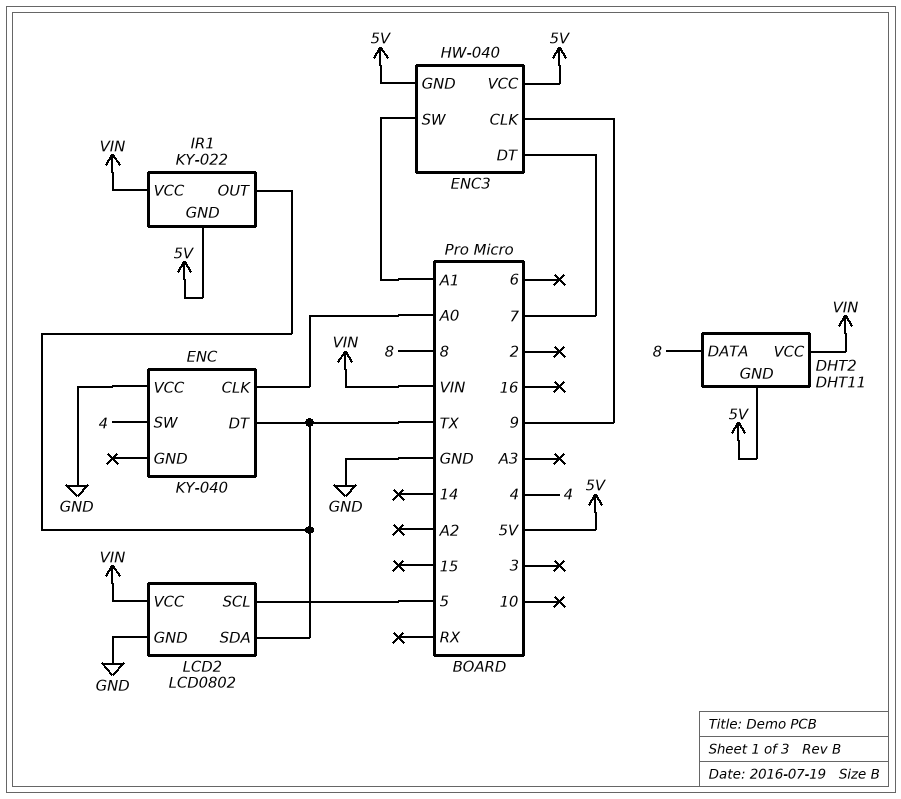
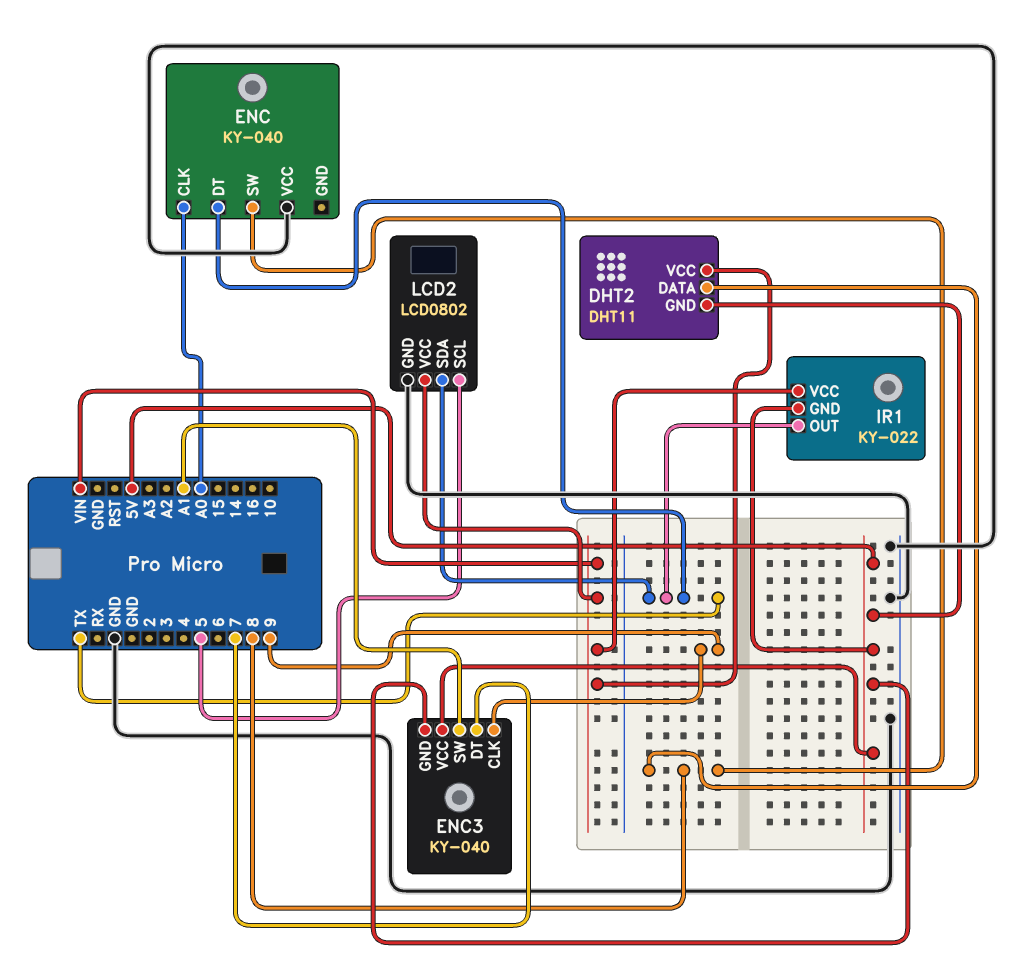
ENC pin SW: 4 -> 8
ENC3: HW-040 -> KY-040

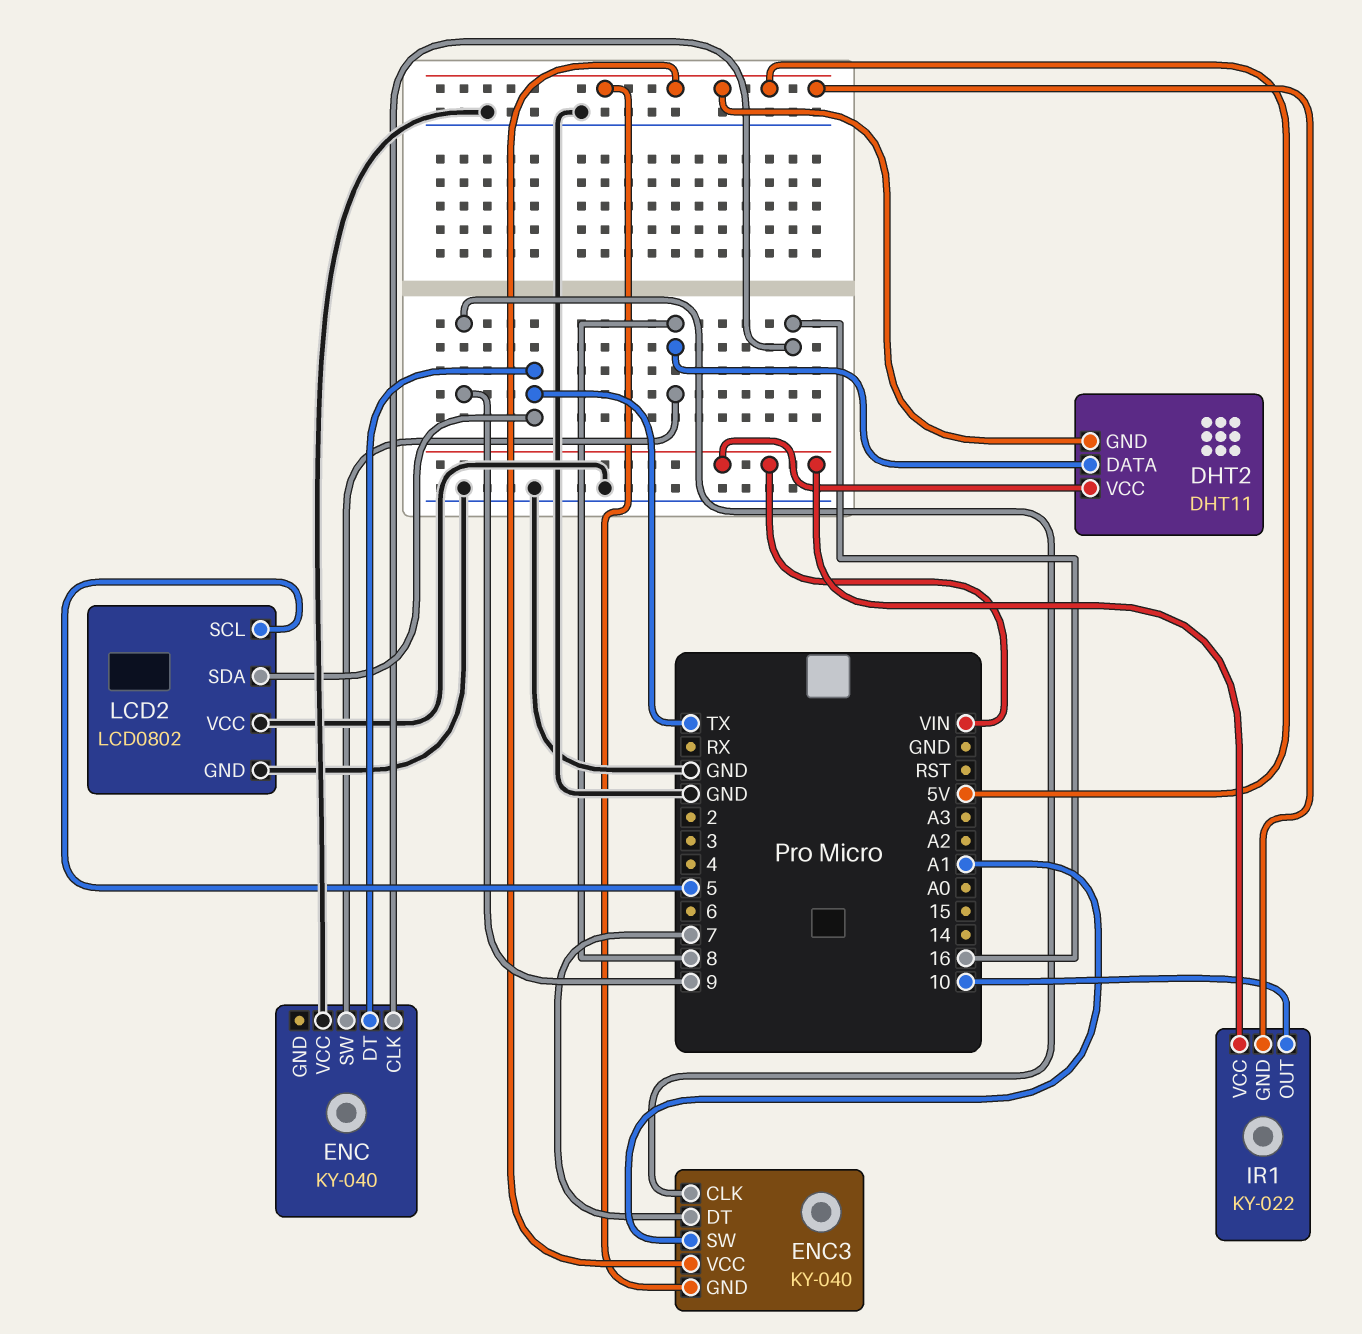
ENC pin CLK: A0 -> 16
IR1 pin OUT: TX -> 10
LCD2 pin VCC: VIN -> GND

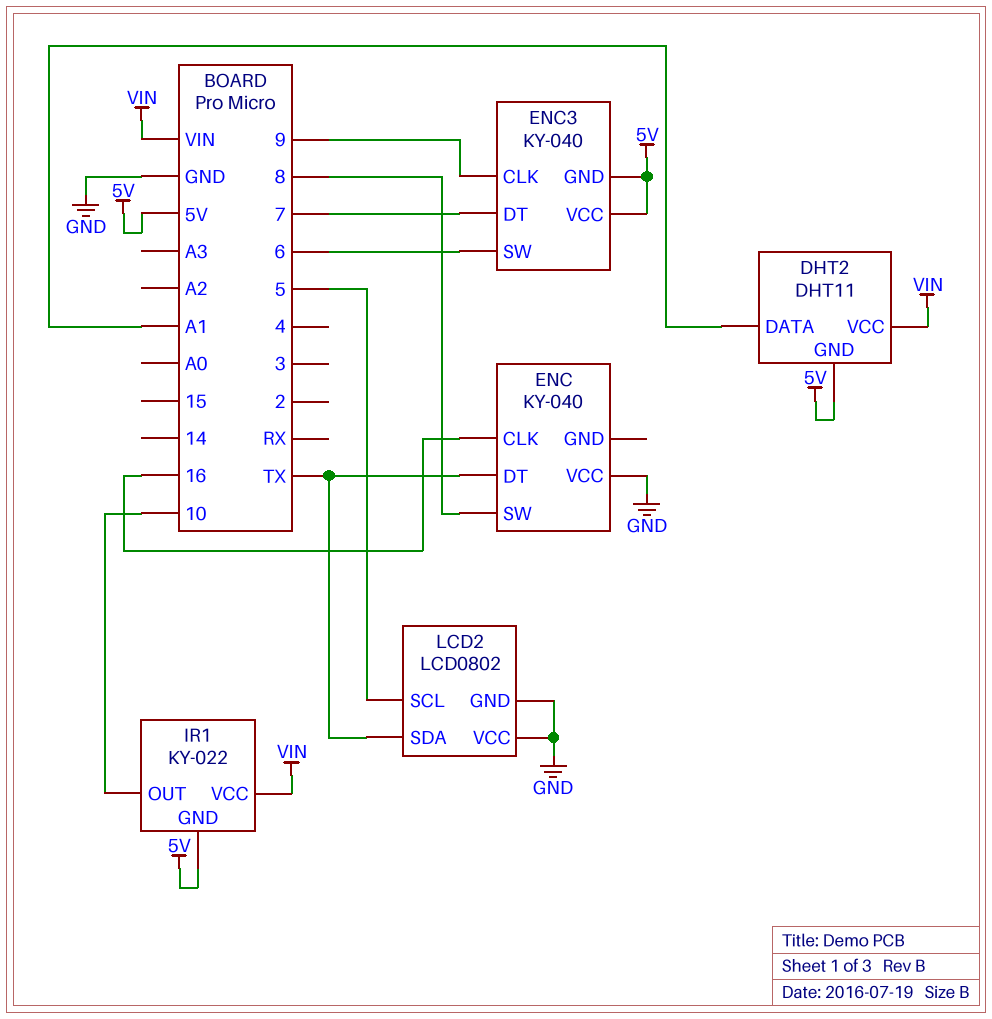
DHT2 pin DATA: 8 -> A1
ENC3 pin SW: A1 -> 6

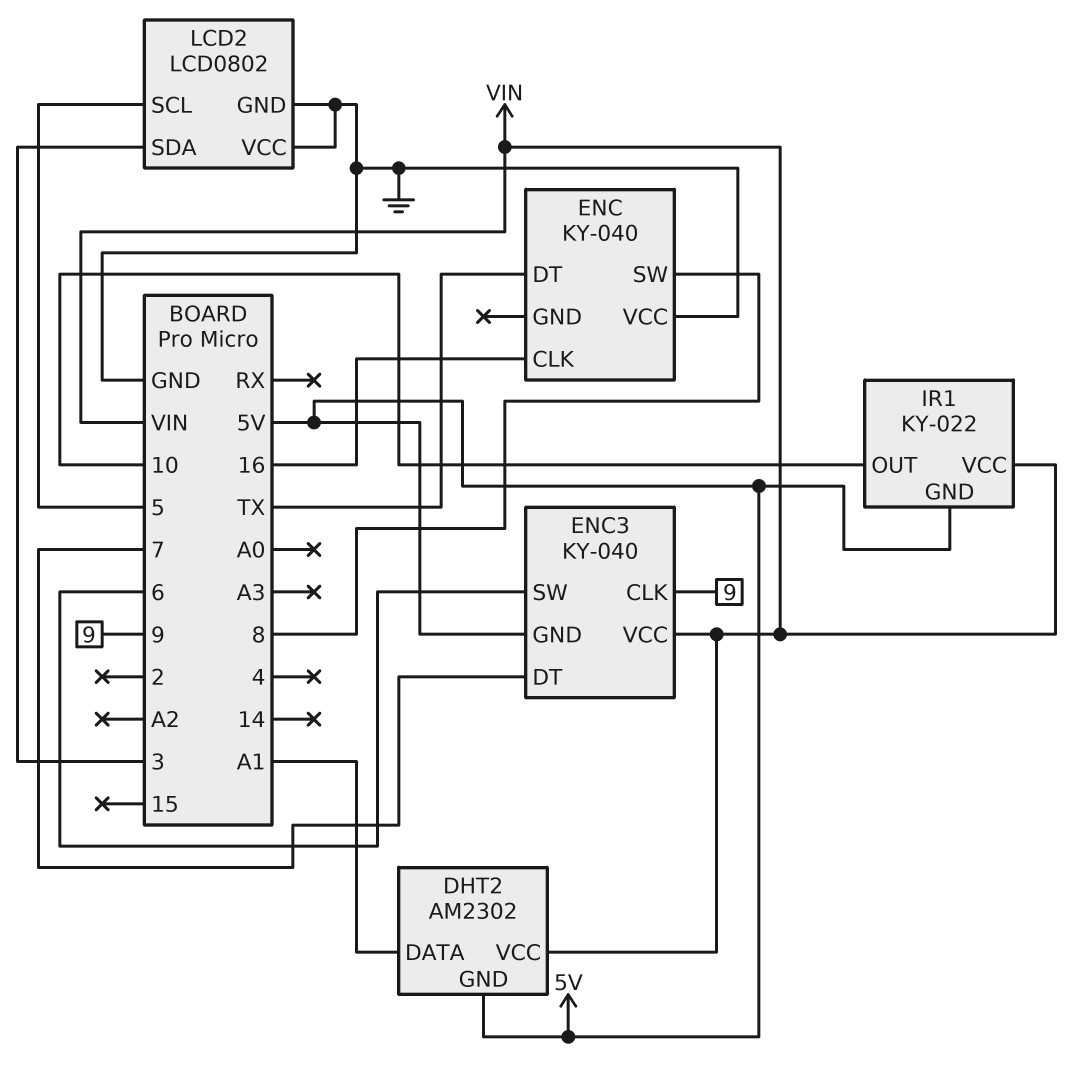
DHT2: DHT11 -> AM2302
ENC3 pin VCC: 5V -> VIN
LCD2 pin SDA: TX -> 3

